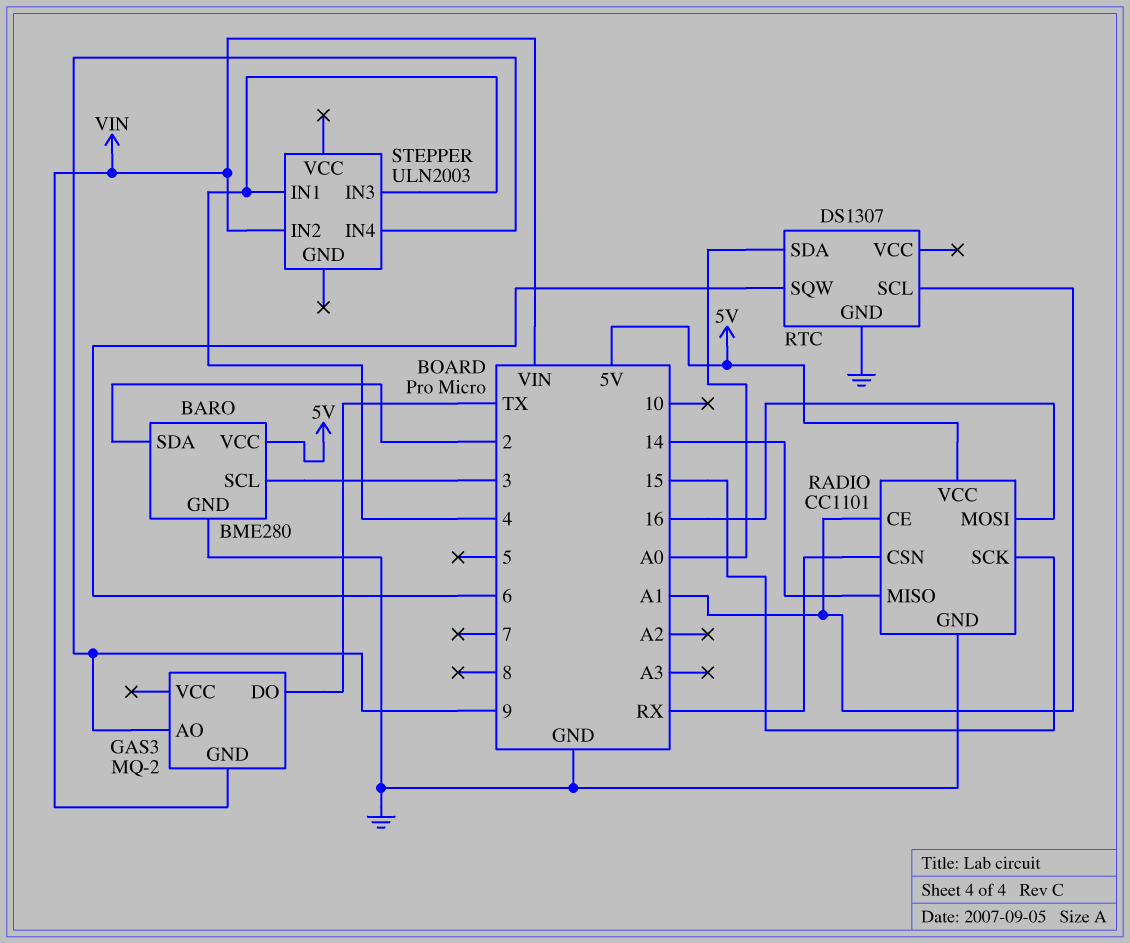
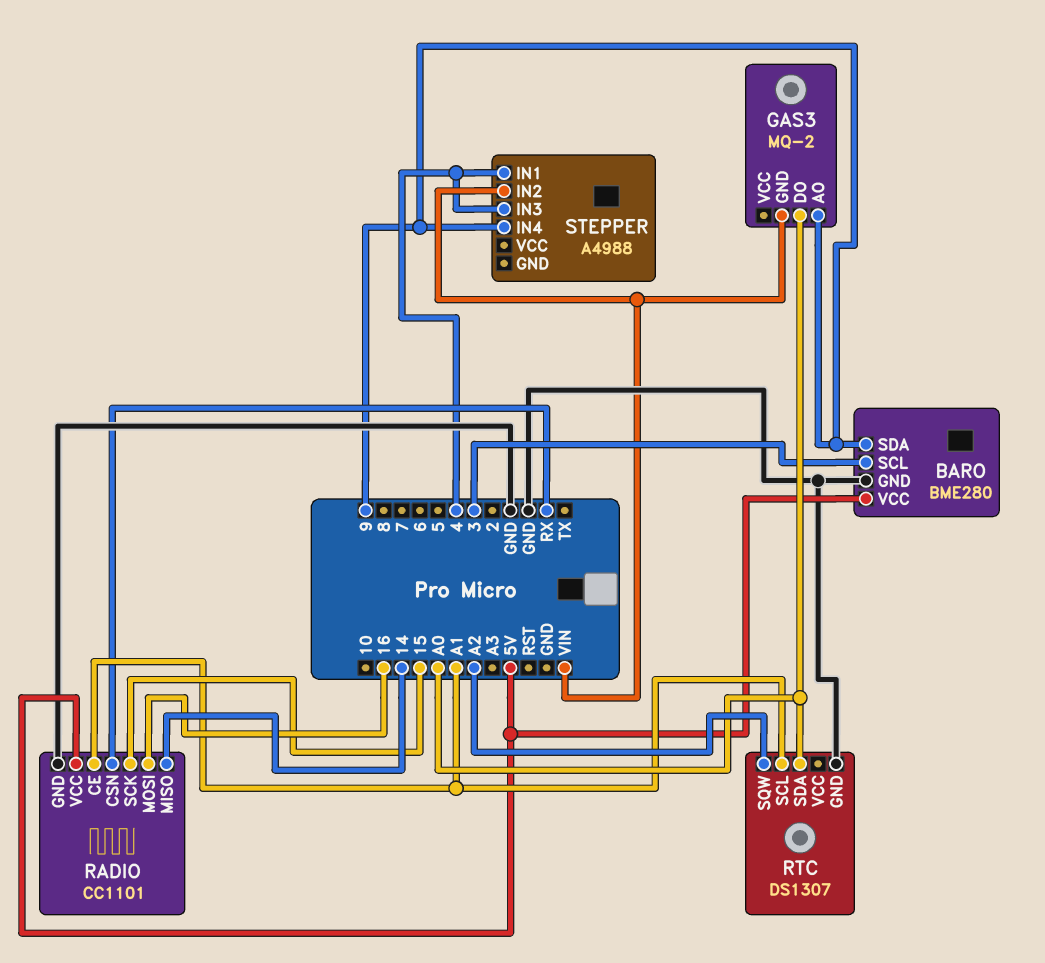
BARO pin SDA: 2 -> 9
GAS3 pin DO: TX -> A0
RTC pin SQW: 6 -> A2
STEPPER: ULN2003 -> A4988

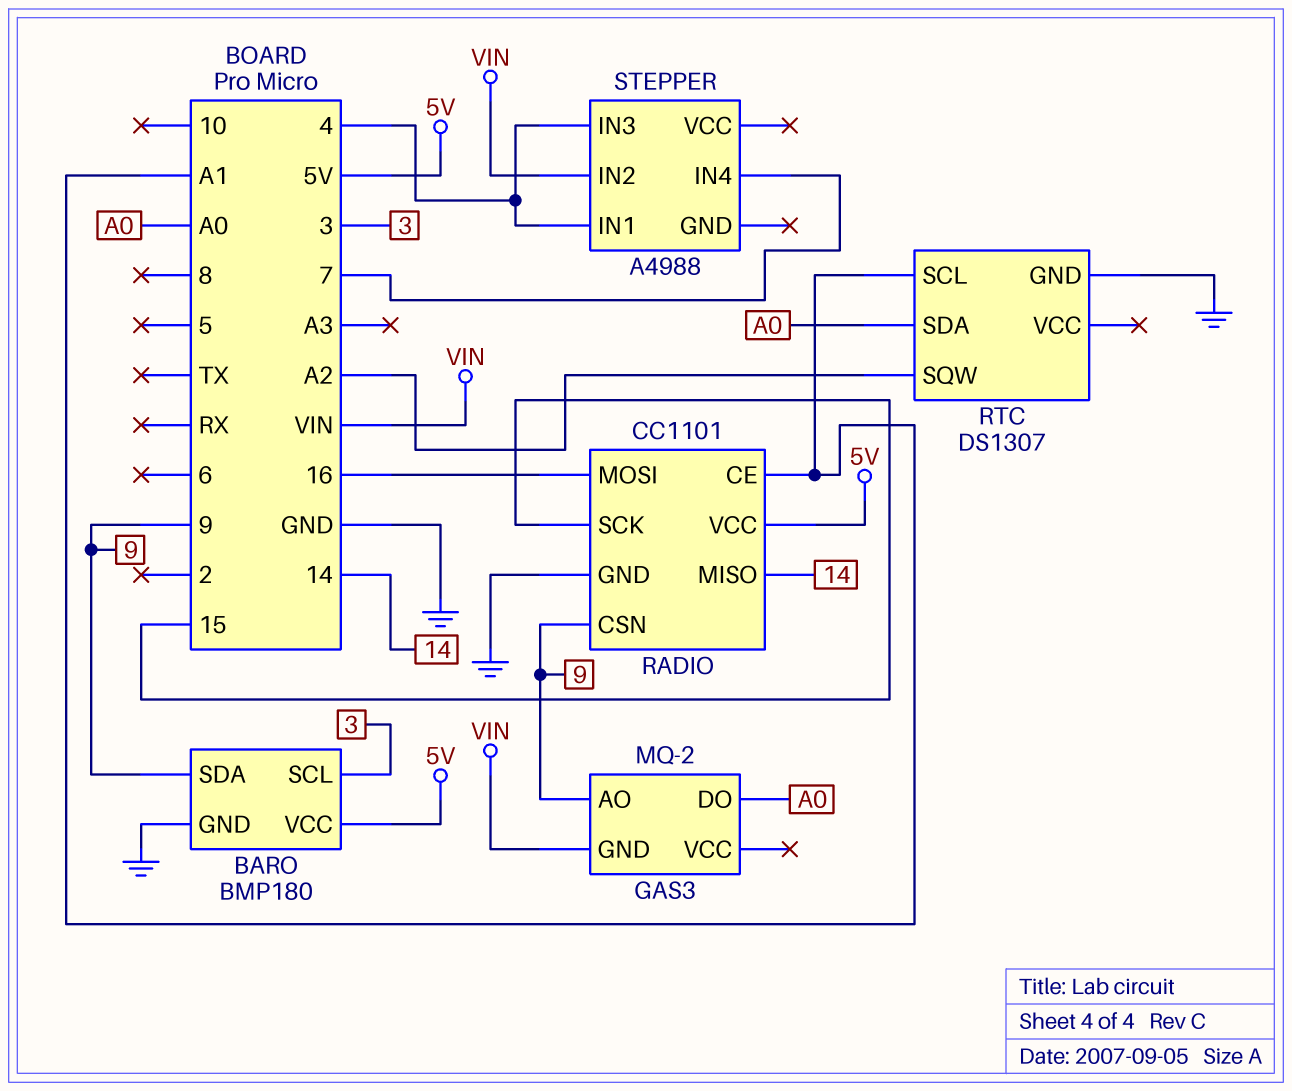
BARO: BME280 -> BMP180
RADIO pin CSN: RX -> 9
STEPPER pin IN4: 9 -> 7

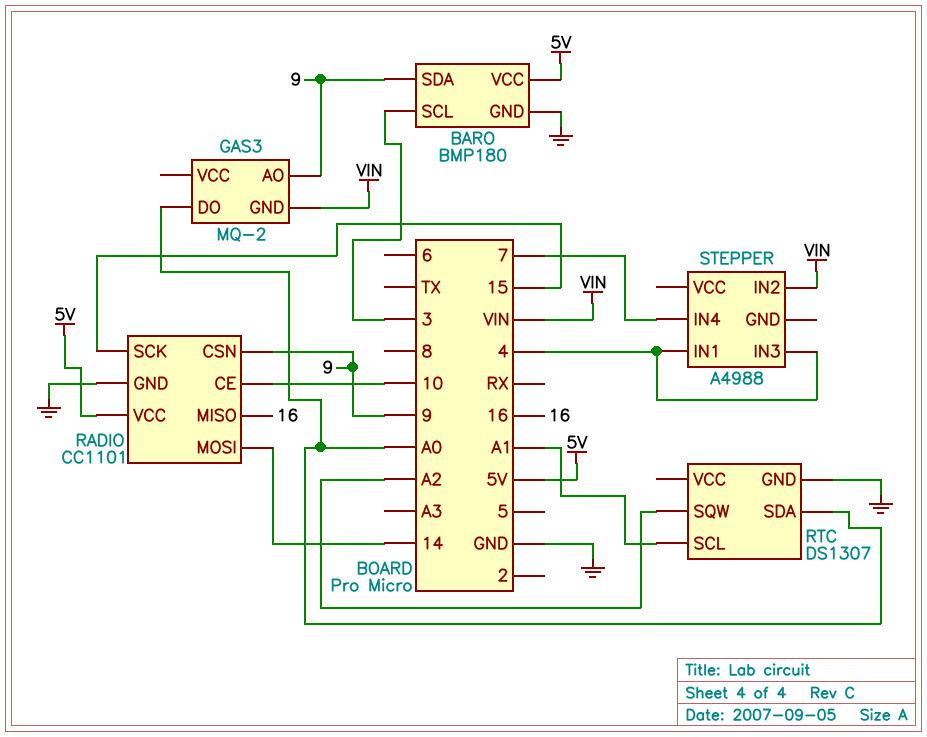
RADIO pin CE: A1 -> 10
RADIO pin MISO: 14 -> 16
RADIO pin MOSI: 16 -> 14

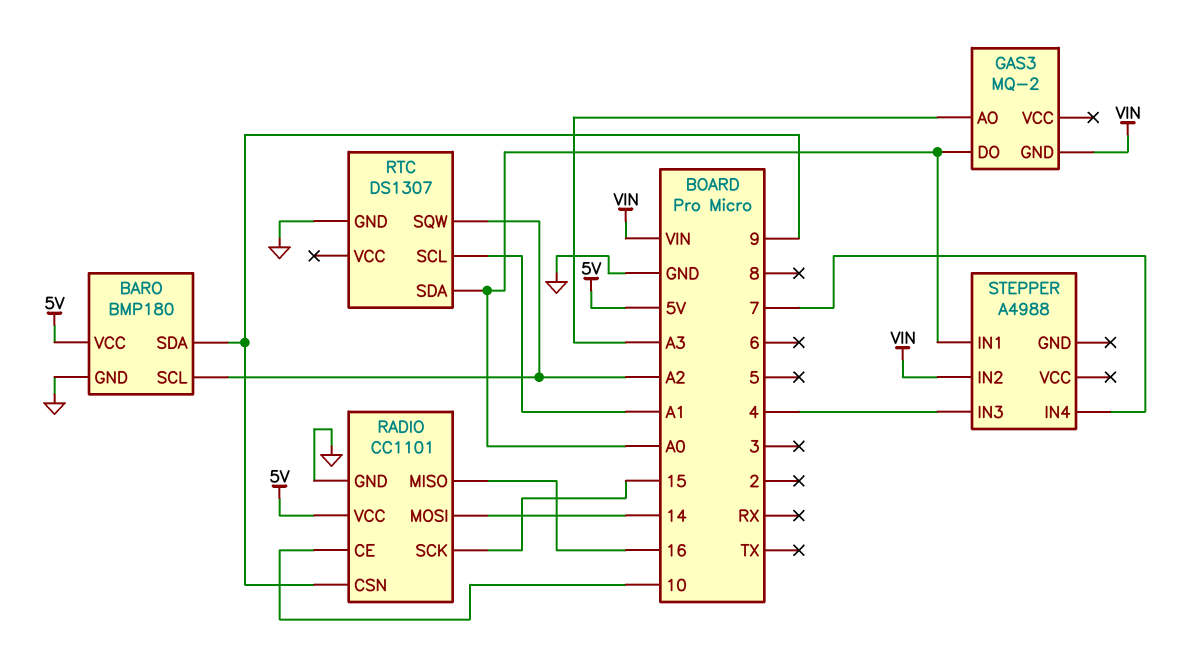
BARO pin SCL: 3 -> A2
GAS3 pin AO: 9 -> A3
STEPPER pin IN1: 4 -> A0

